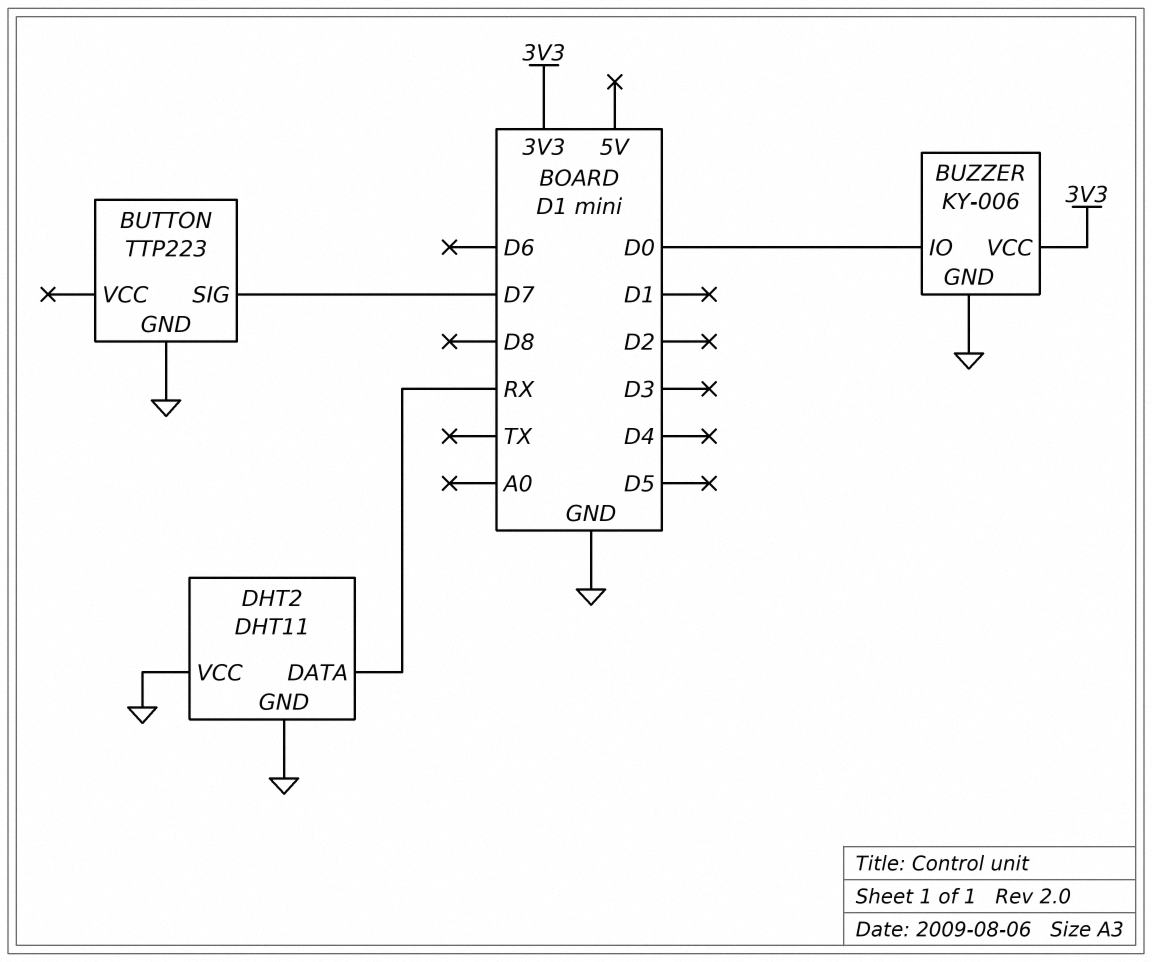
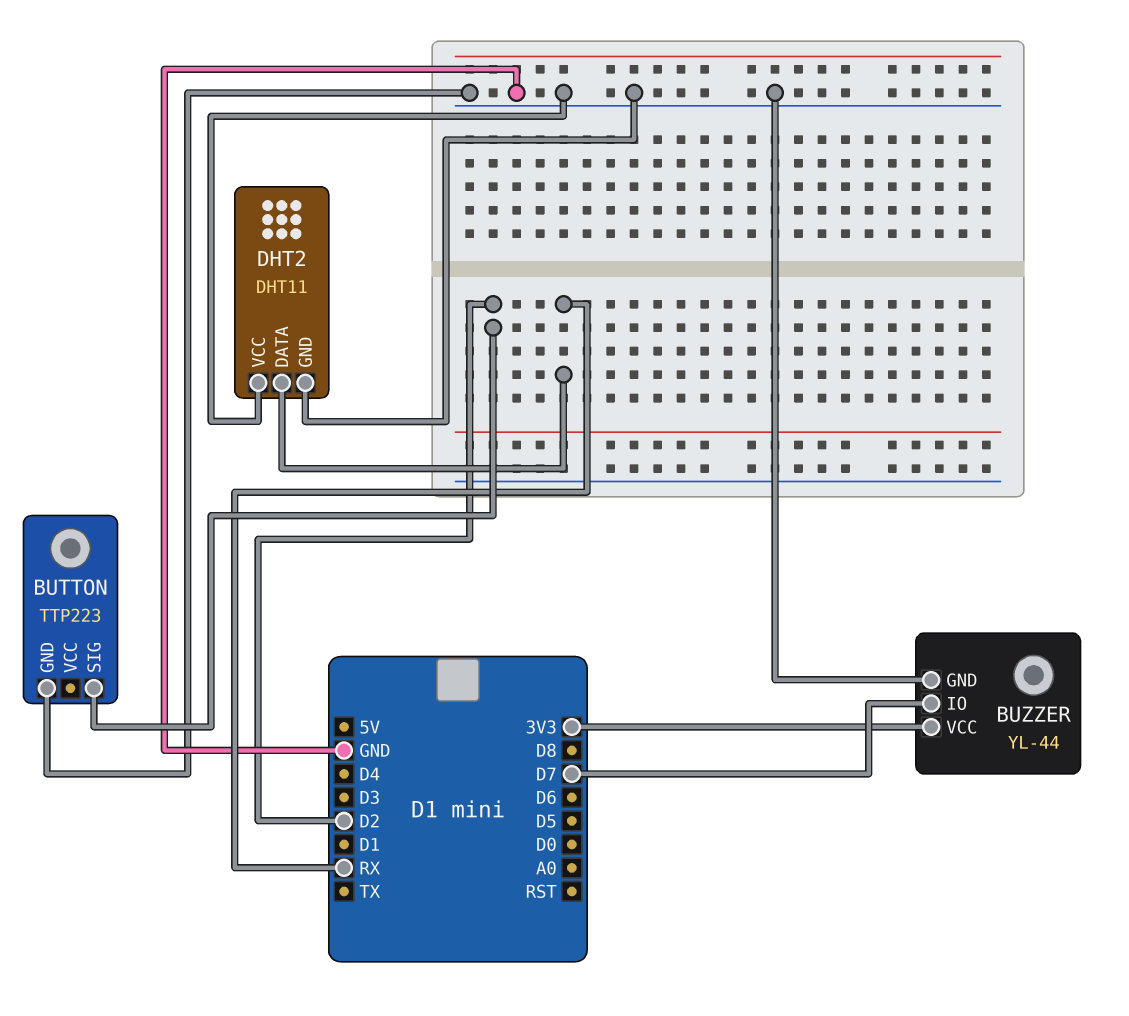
BUTTON pin SIG: D7 -> D2
BUZZER: KY-006 -> YL-44
BUZZER pin IO: D0 -> D7

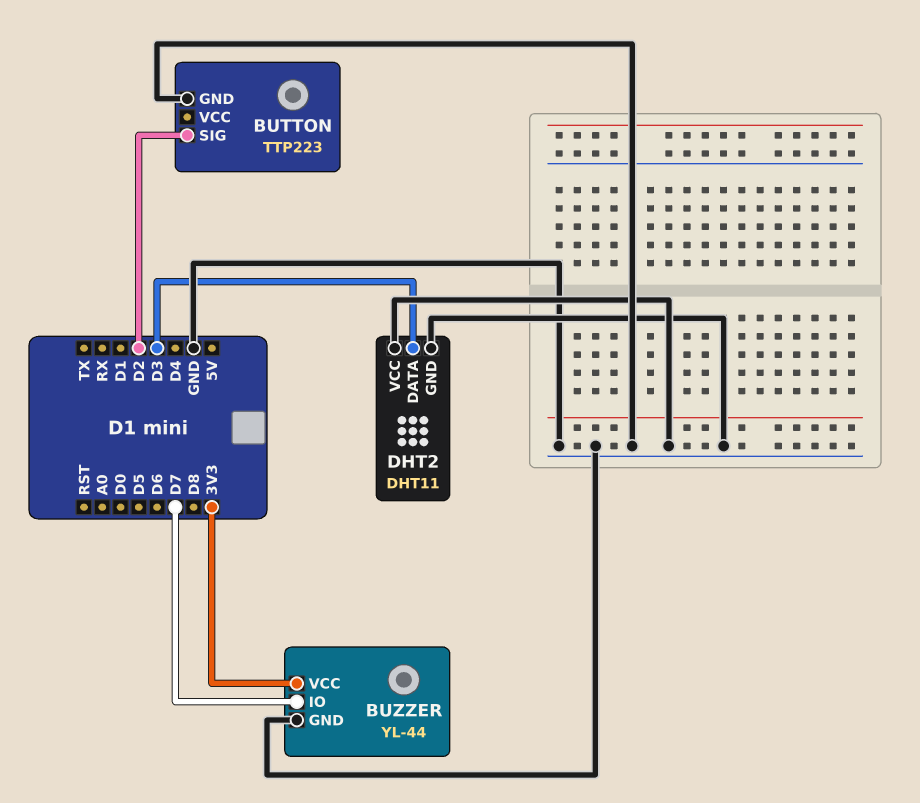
DHT2 pin DATA: RX -> D3

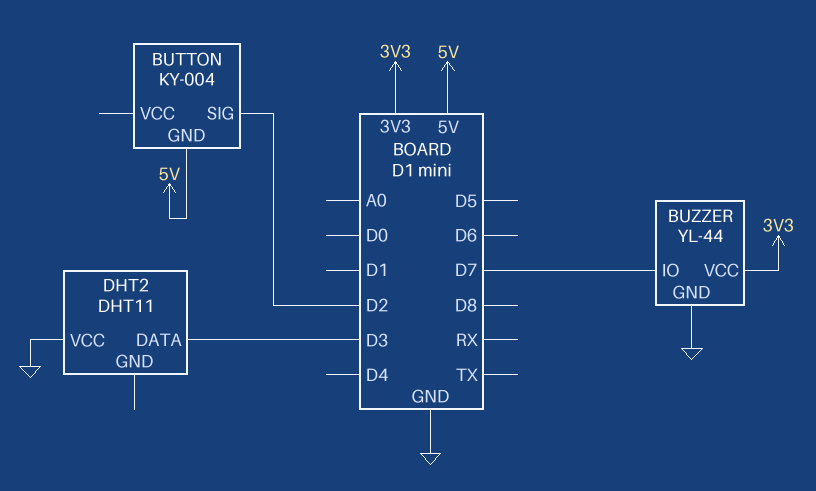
BUTTON: TTP223 -> KY-004
BUTTON pin GND: GND -> 5V
DHT2 pin GND: GND -> none

